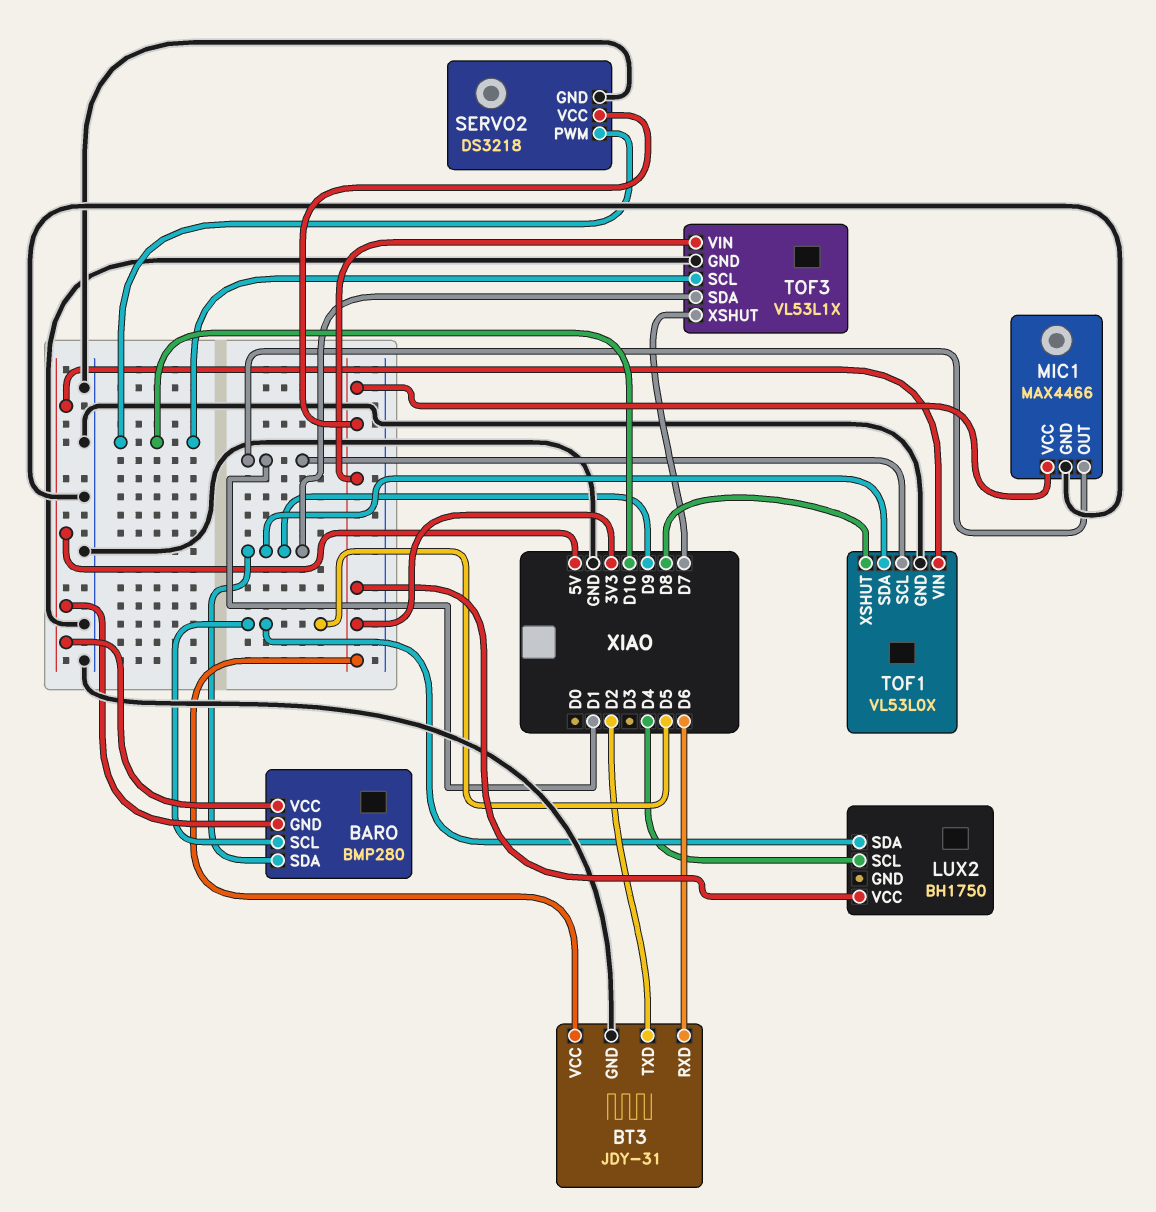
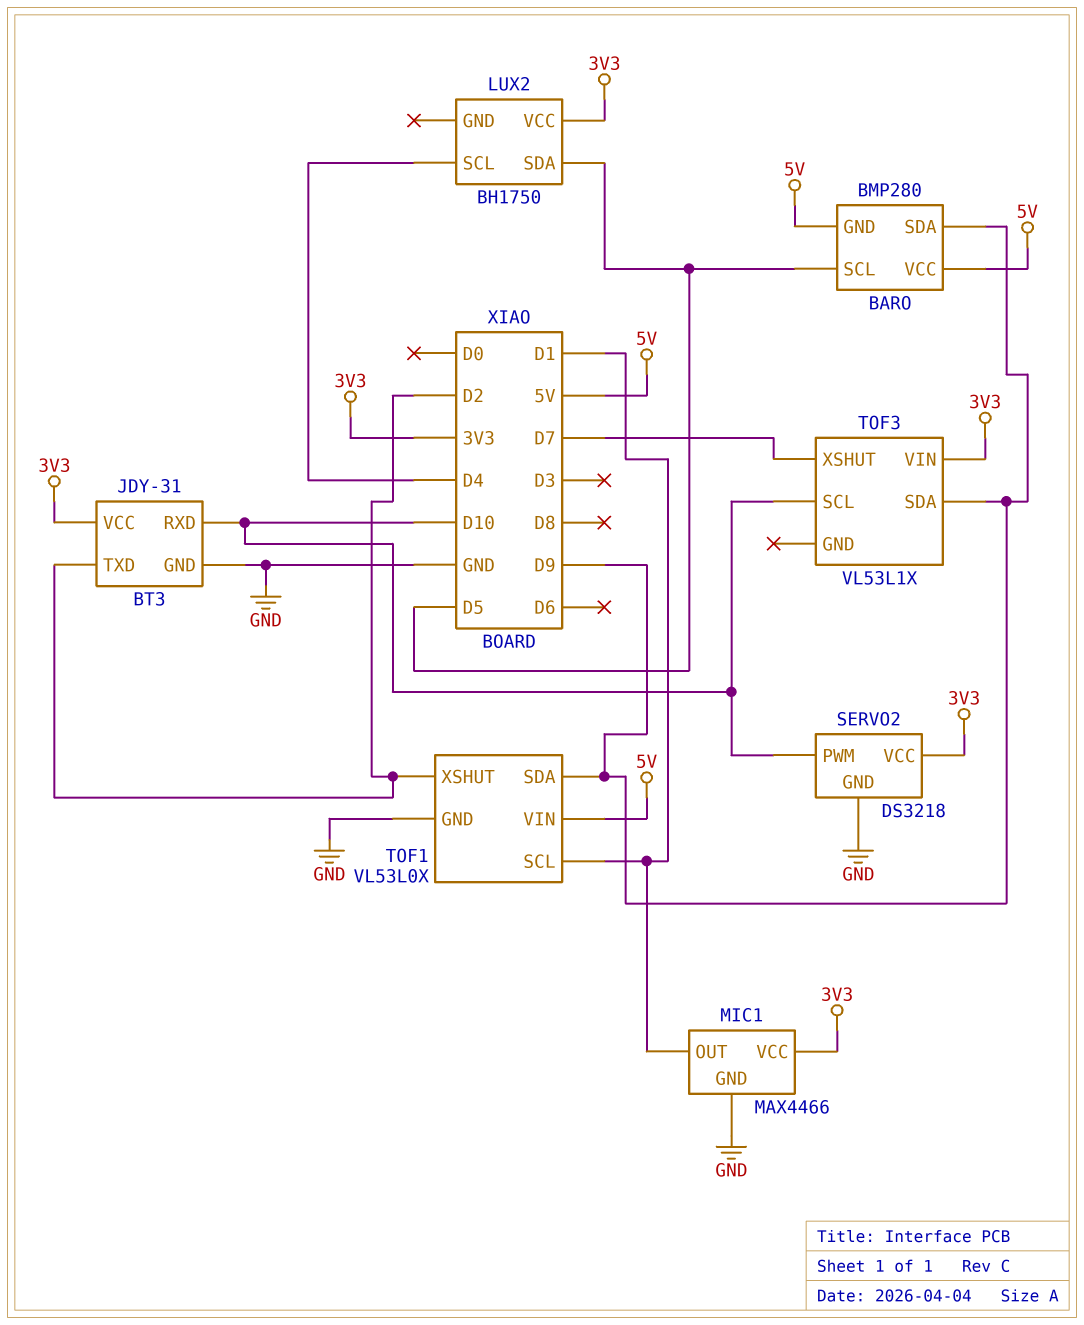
BT3 pin RXD: D6 -> D10
TOF1 pin XSHUT: D8 -> D2
TOF3 pin GND: GND -> none

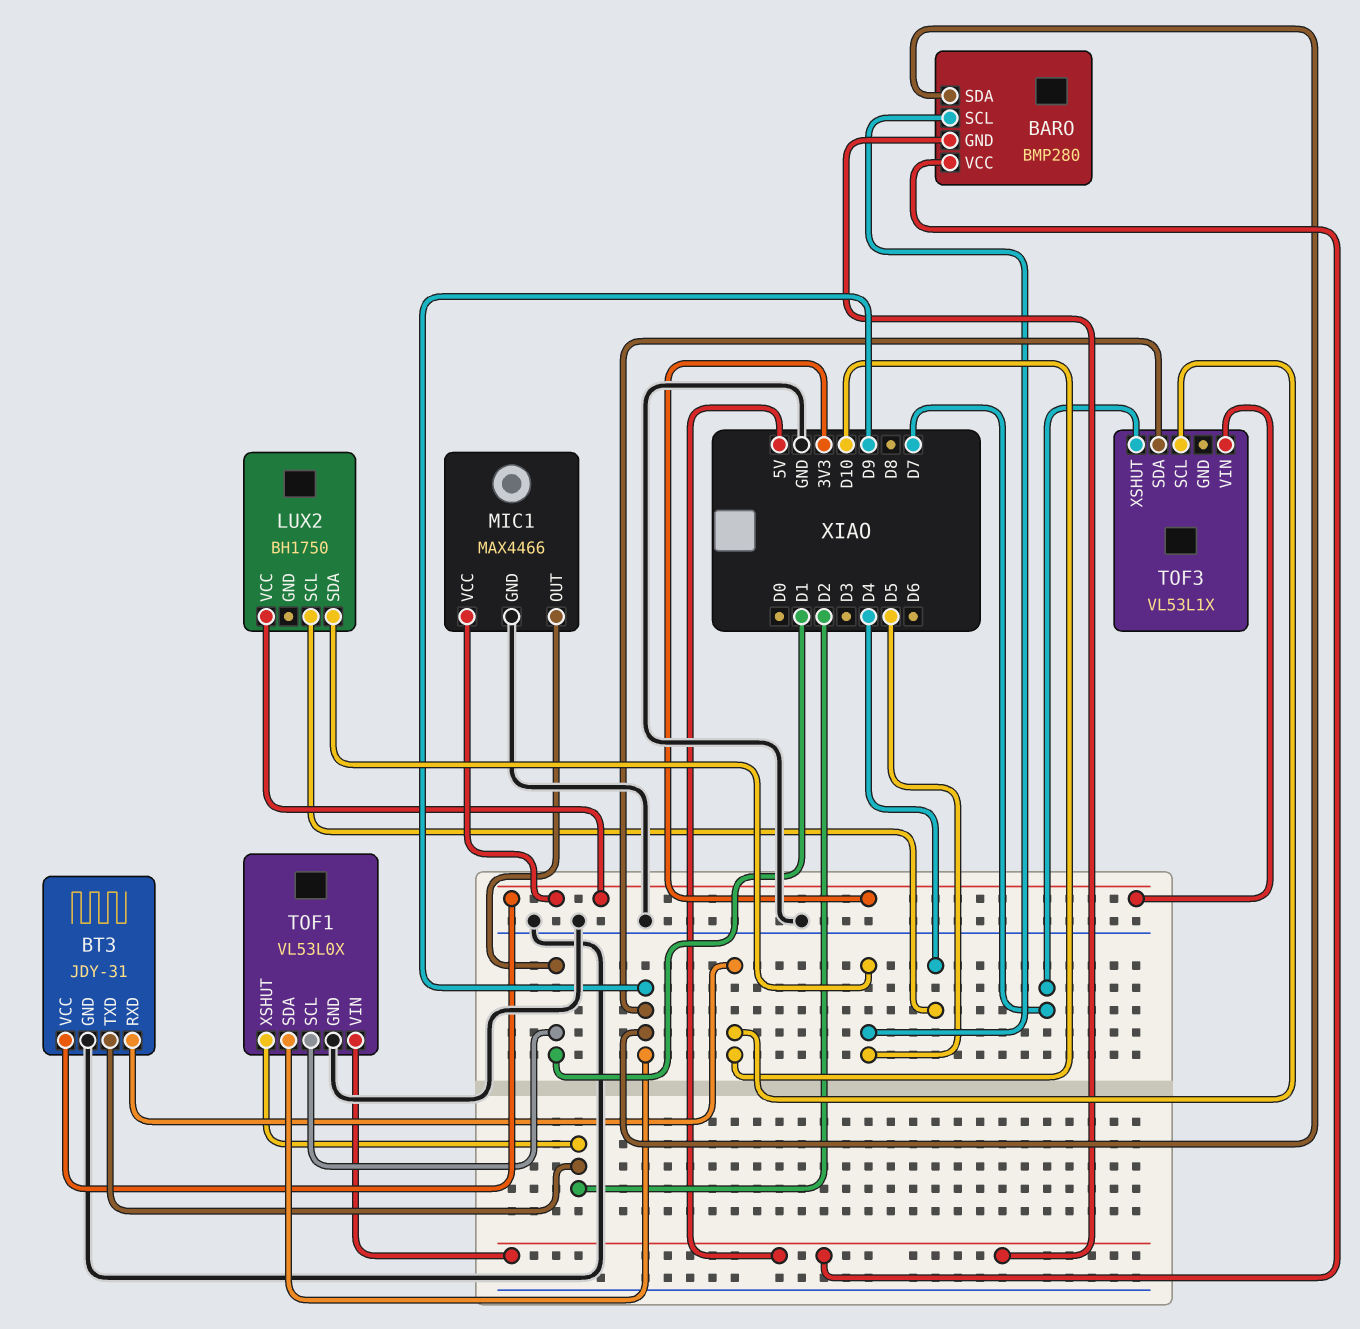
SERVO2: DS3218 -> none
SERVO2 pin GND: GND -> none
SERVO2 pin PWM: D10 -> none
SERVO2 pin VCC: 3V3 -> none

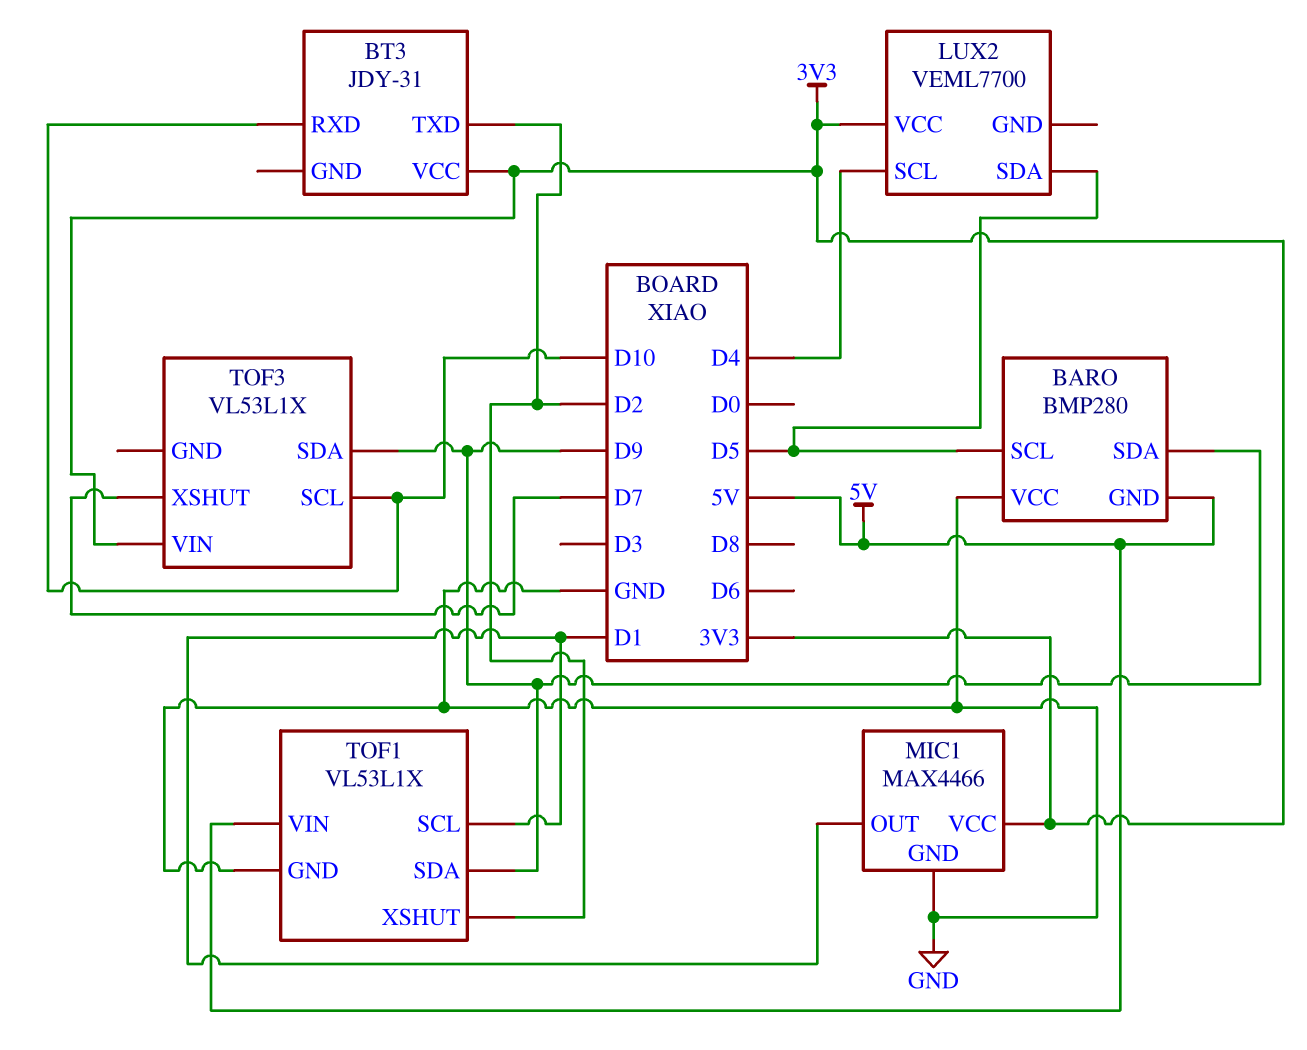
BARO pin VCC: 5V -> GND
BT3 pin GND: GND -> none
LUX2: BH1750 -> VEML7700
TOF1: VL53L0X -> VL53L1X

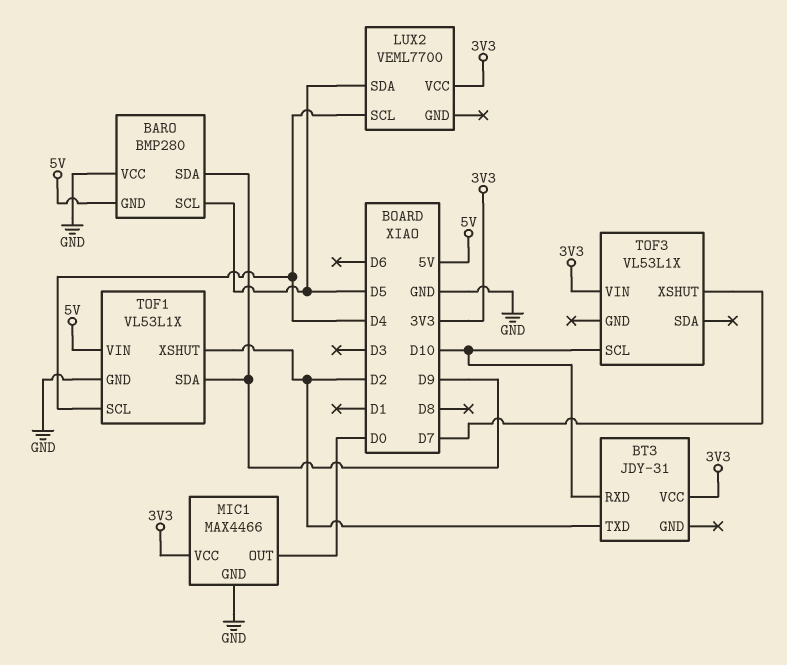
MIC1 pin OUT: D1 -> D0
TOF1 pin SCL: D1 -> D4
TOF3 pin SDA: D9 -> none

